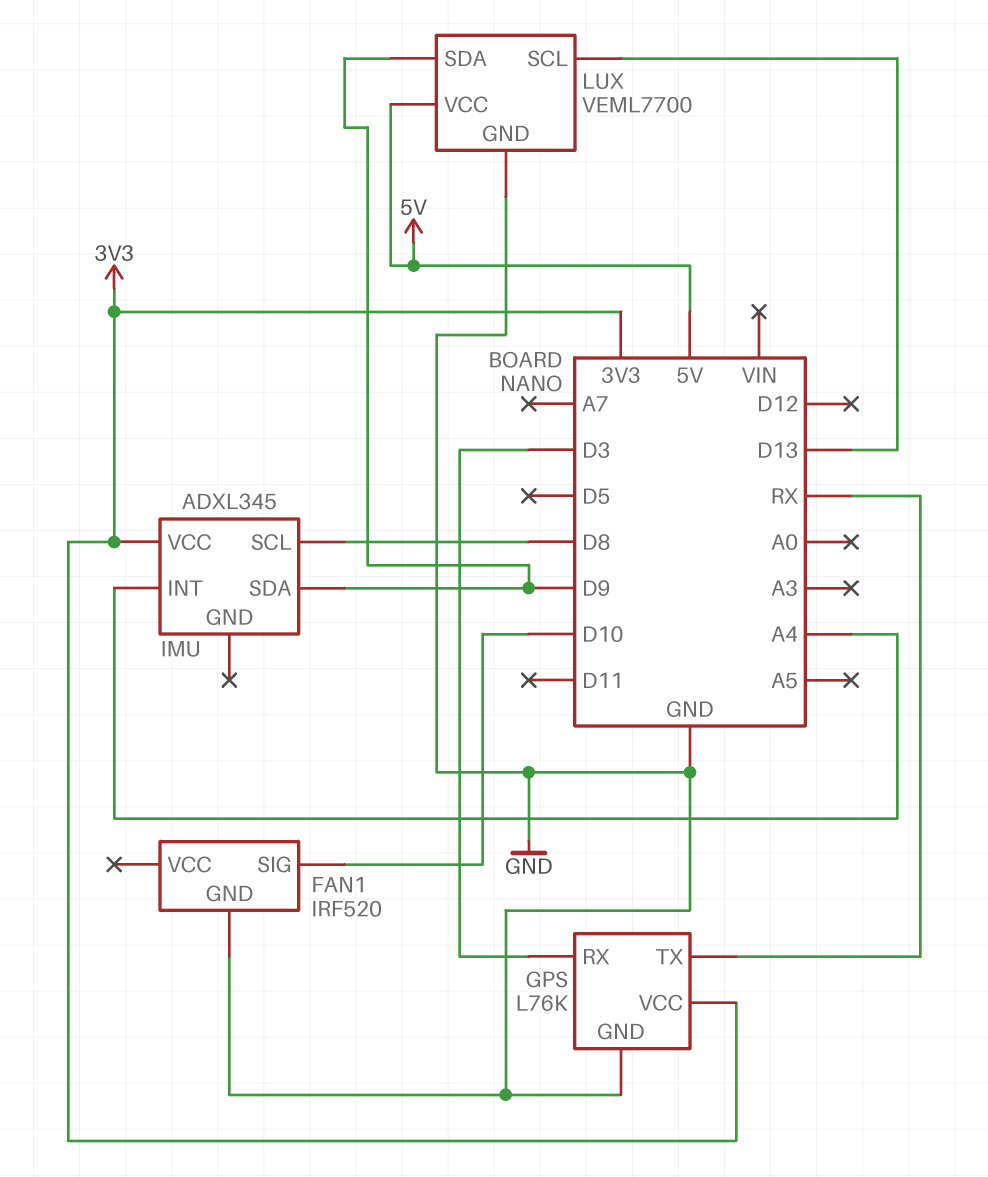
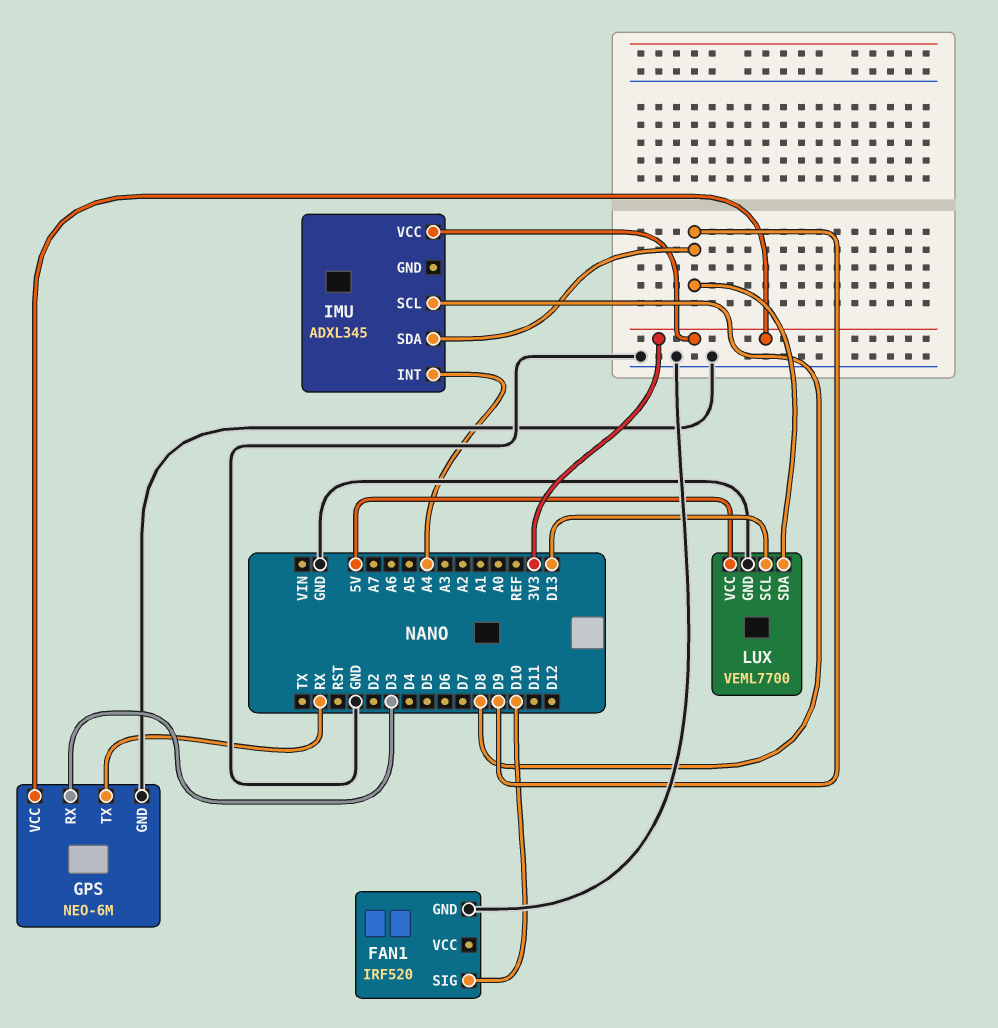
GPS: L76K -> NEO-6M

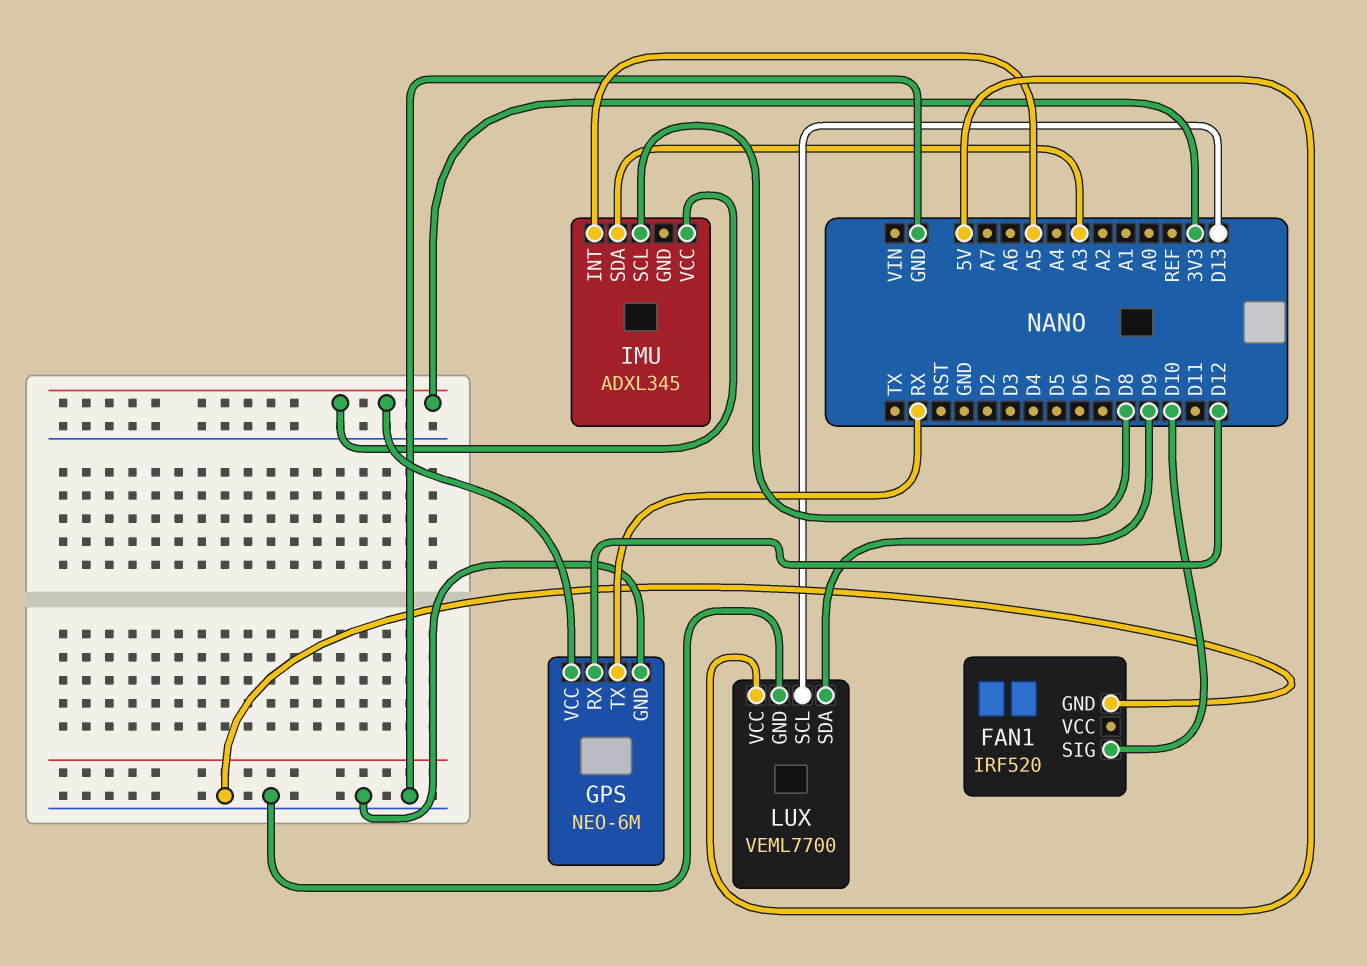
GPS pin RX: D3 -> D12
IMU pin INT: A4 -> A5
IMU pin SDA: D9 -> A3

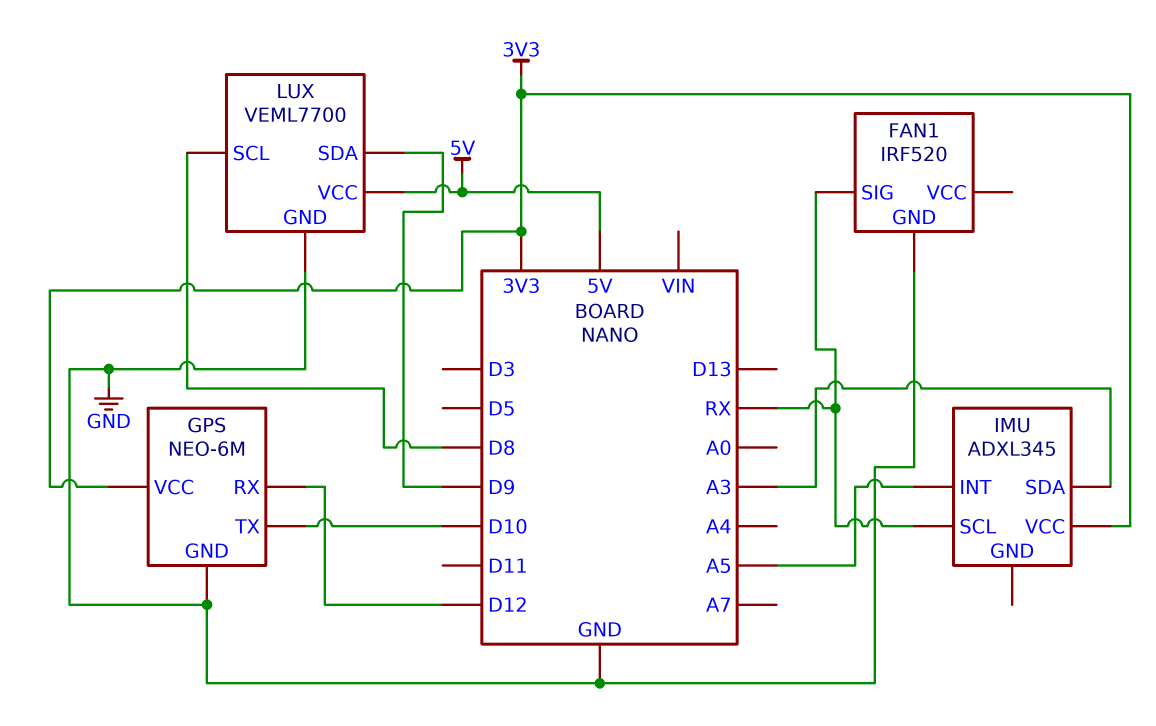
FAN1 pin SIG: D10 -> RX
GPS pin TX: RX -> D10
IMU pin SCL: D8 -> RX
LUX pin SCL: D13 -> D8

